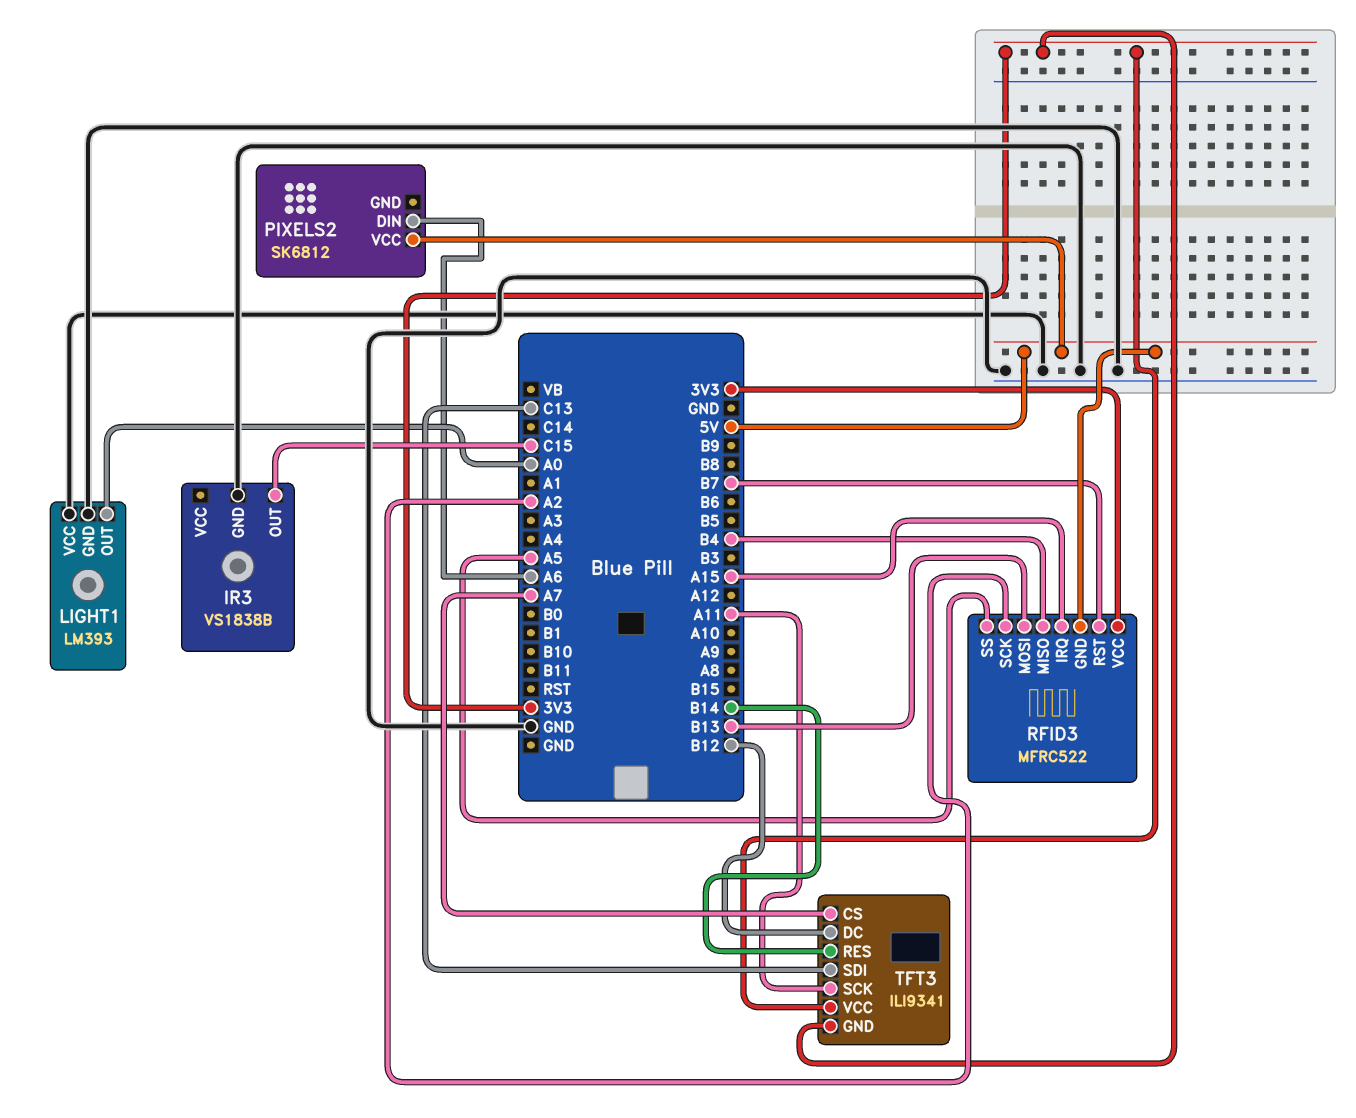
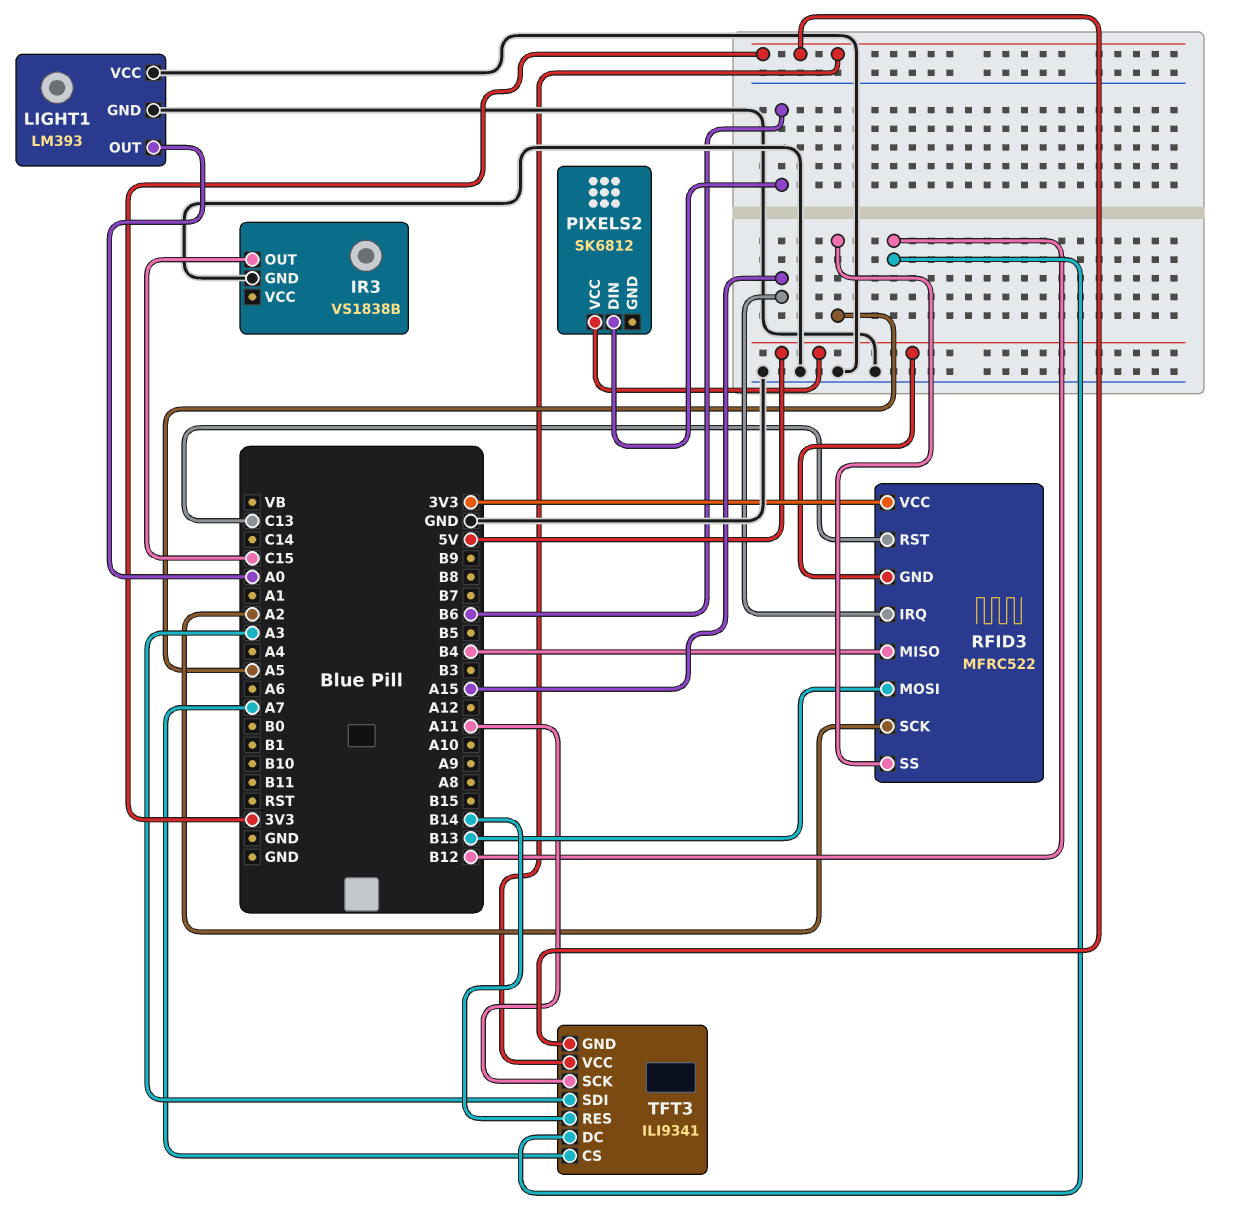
PIXELS2 pin DIN: A6 -> B6
RFID3 pin RST: B7 -> C13
TFT3 pin SDI: C13 -> A3

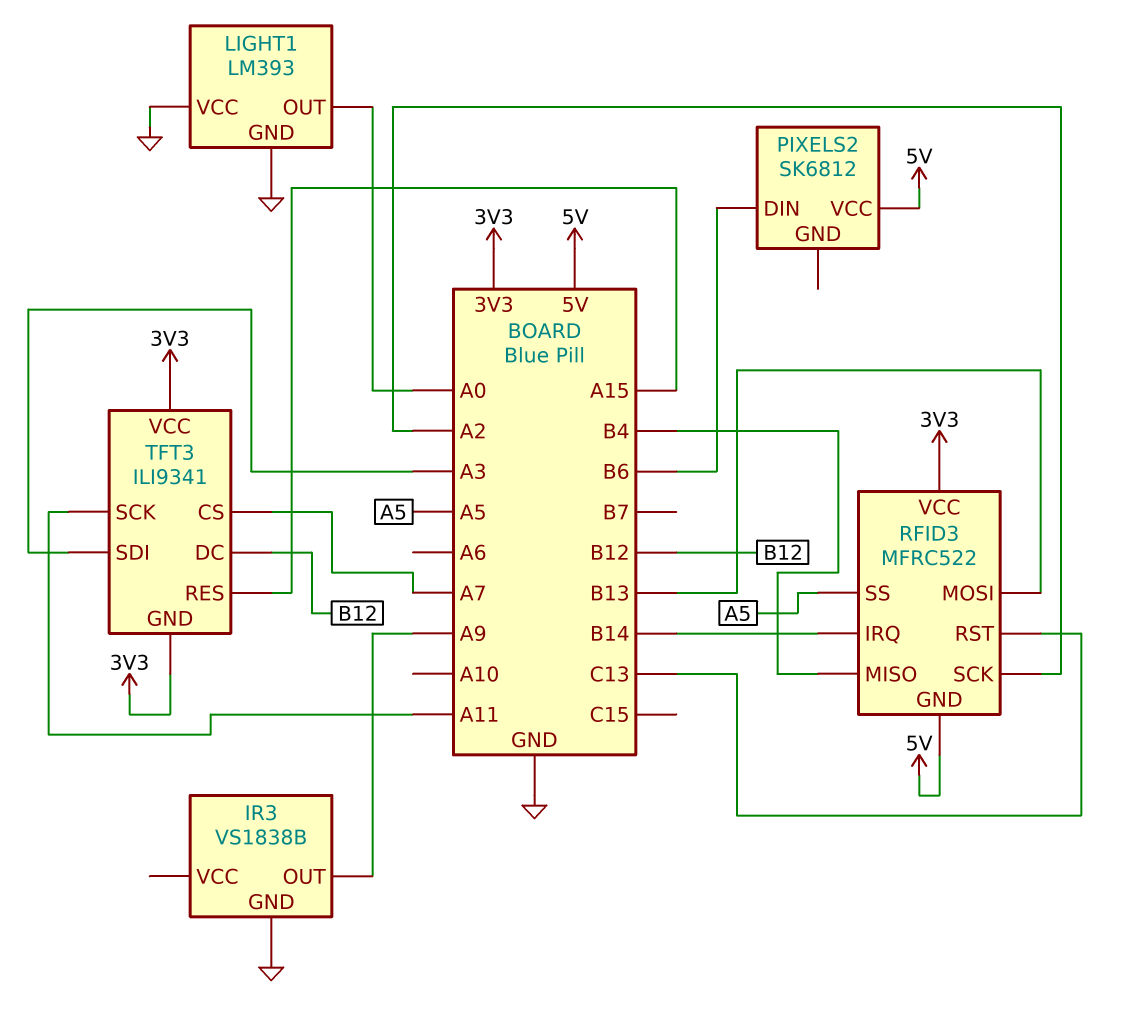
IR3 pin OUT: C15 -> A9
RFID3 pin IRQ: A15 -> B14
TFT3 pin RES: B14 -> A15

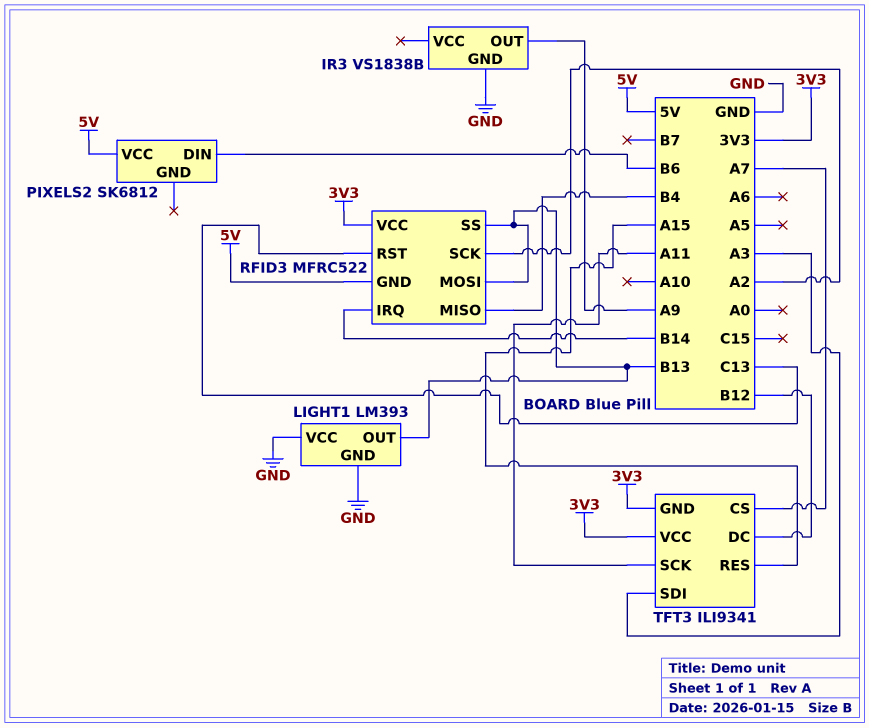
LIGHT1 pin OUT: A0 -> B13
RFID3 pin SS: A5 -> B13

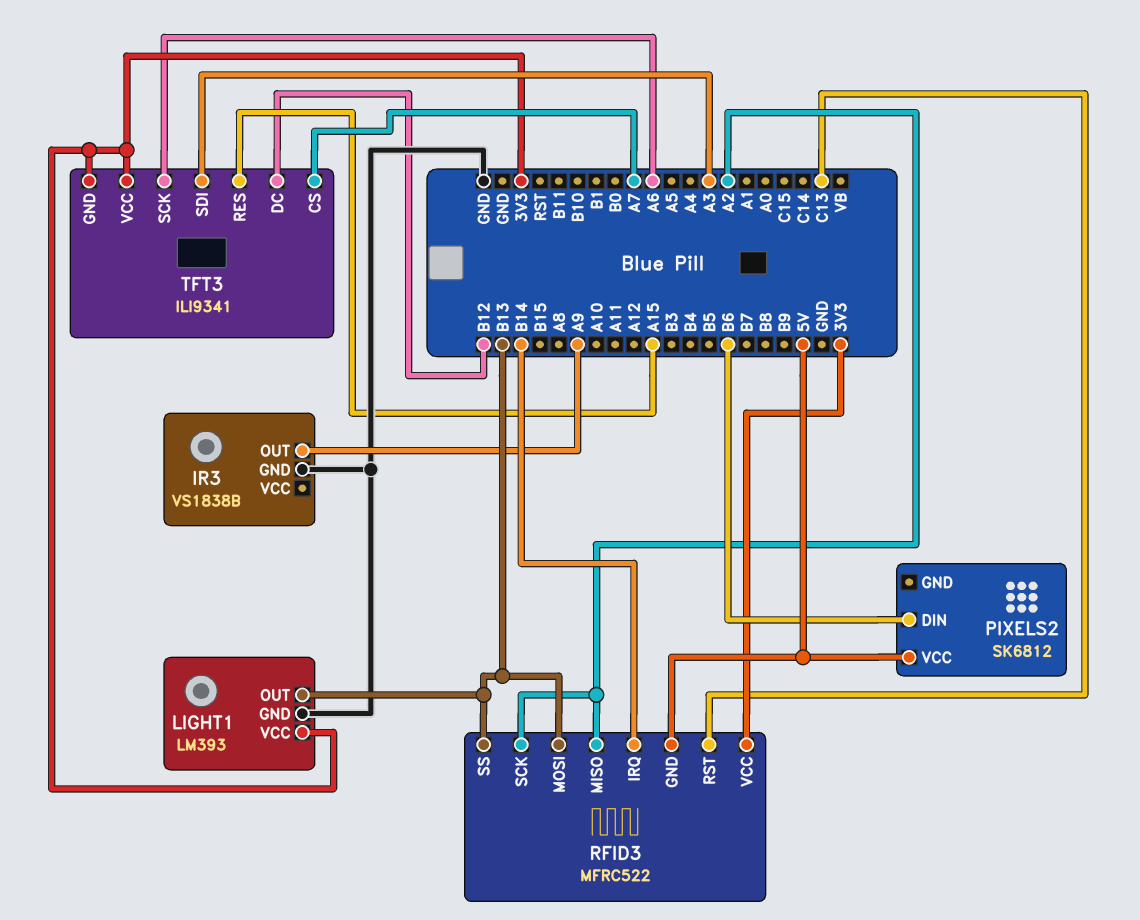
LIGHT1 pin VCC: GND -> 3V3
RFID3 pin MISO: B4 -> A2
TFT3 pin SCK: A11 -> A6

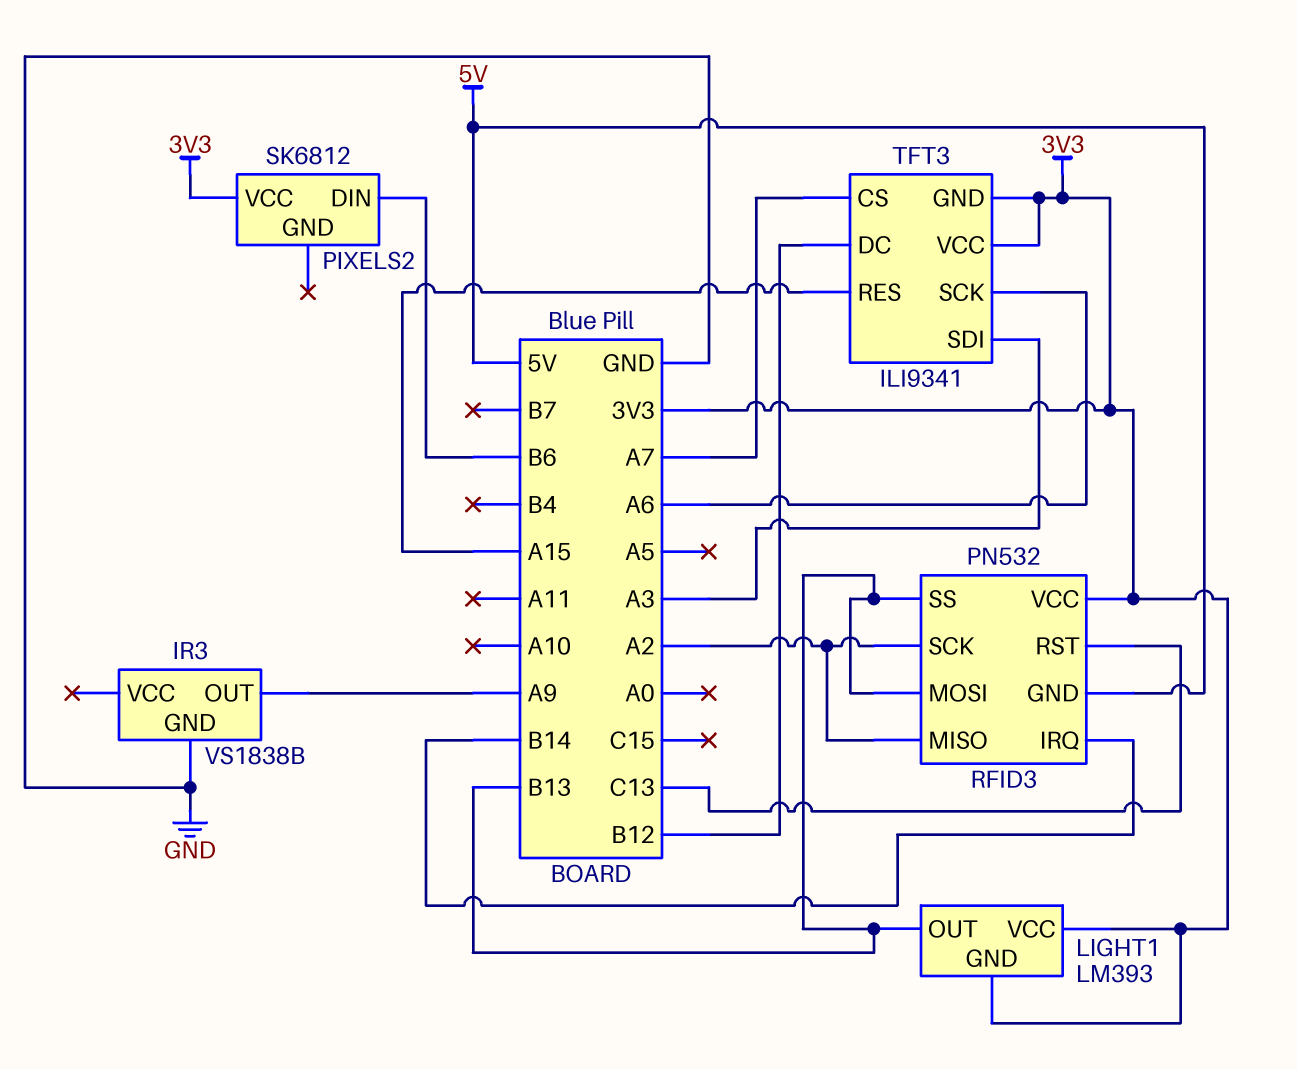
LIGHT1 pin GND: GND -> 3V3
PIXELS2 pin VCC: 5V -> 3V3
RFID3: MFRC522 -> PN532

